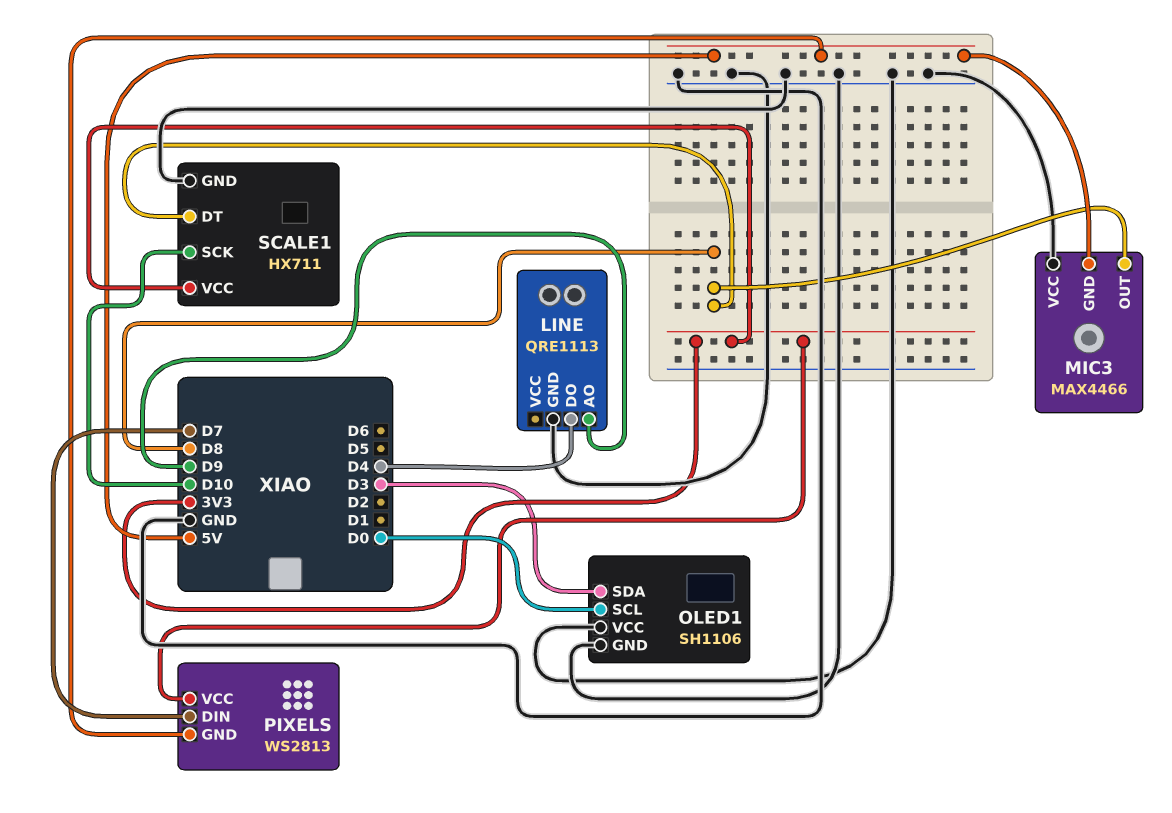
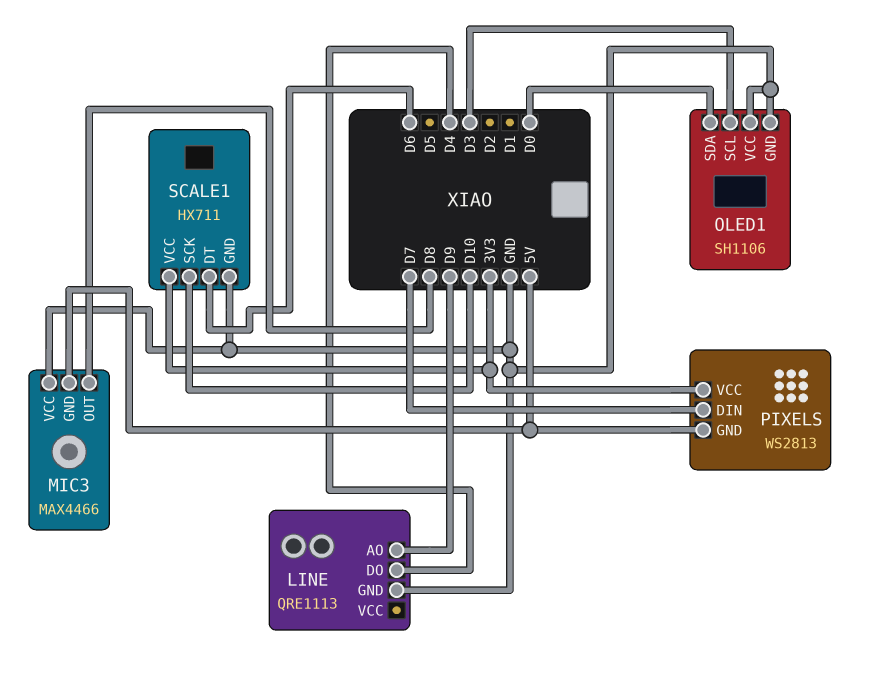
OLED1 pin SCL: D0 -> D3
OLED1 pin SDA: D3 -> D0
SCALE1 pin DT: D8 -> D6

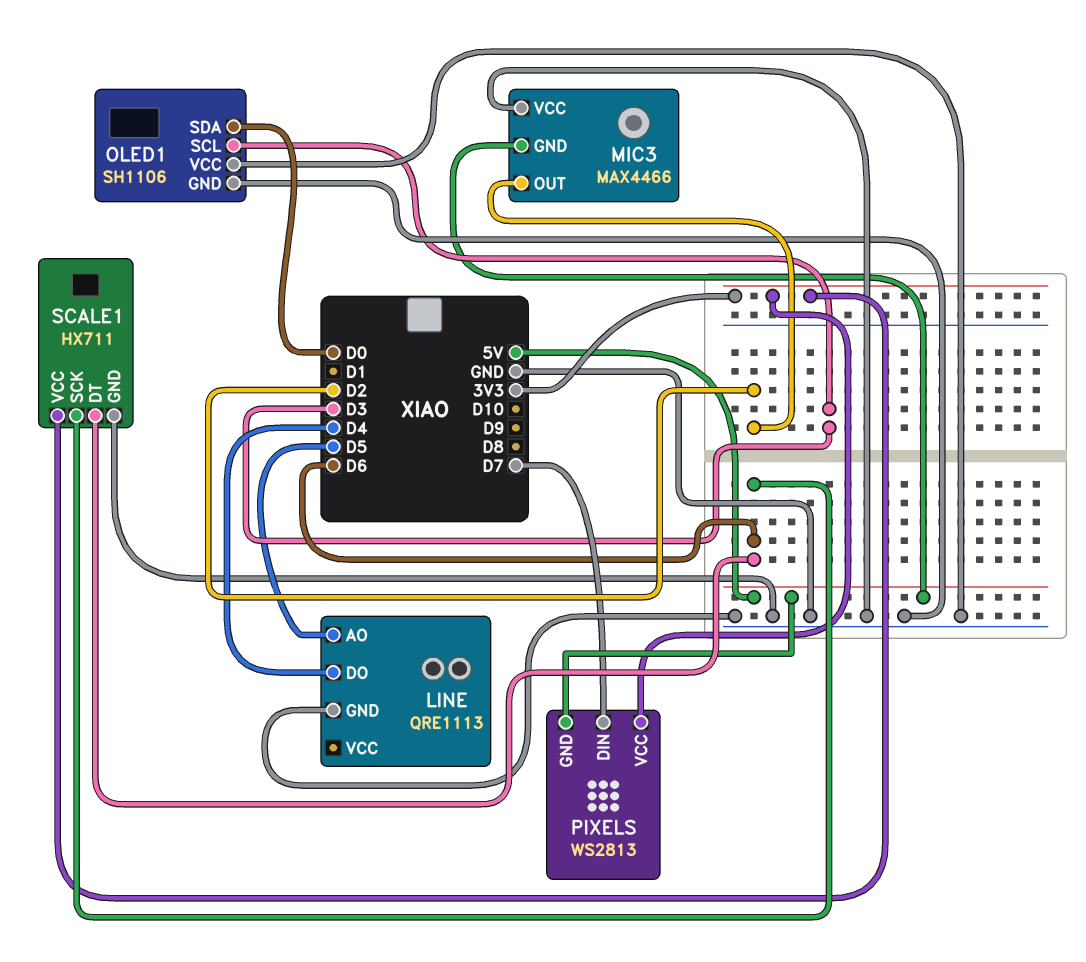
LINE pin AO: D9 -> D5
MIC3 pin OUT: D8 -> D2
SCALE1 pin SCK: D10 -> D6

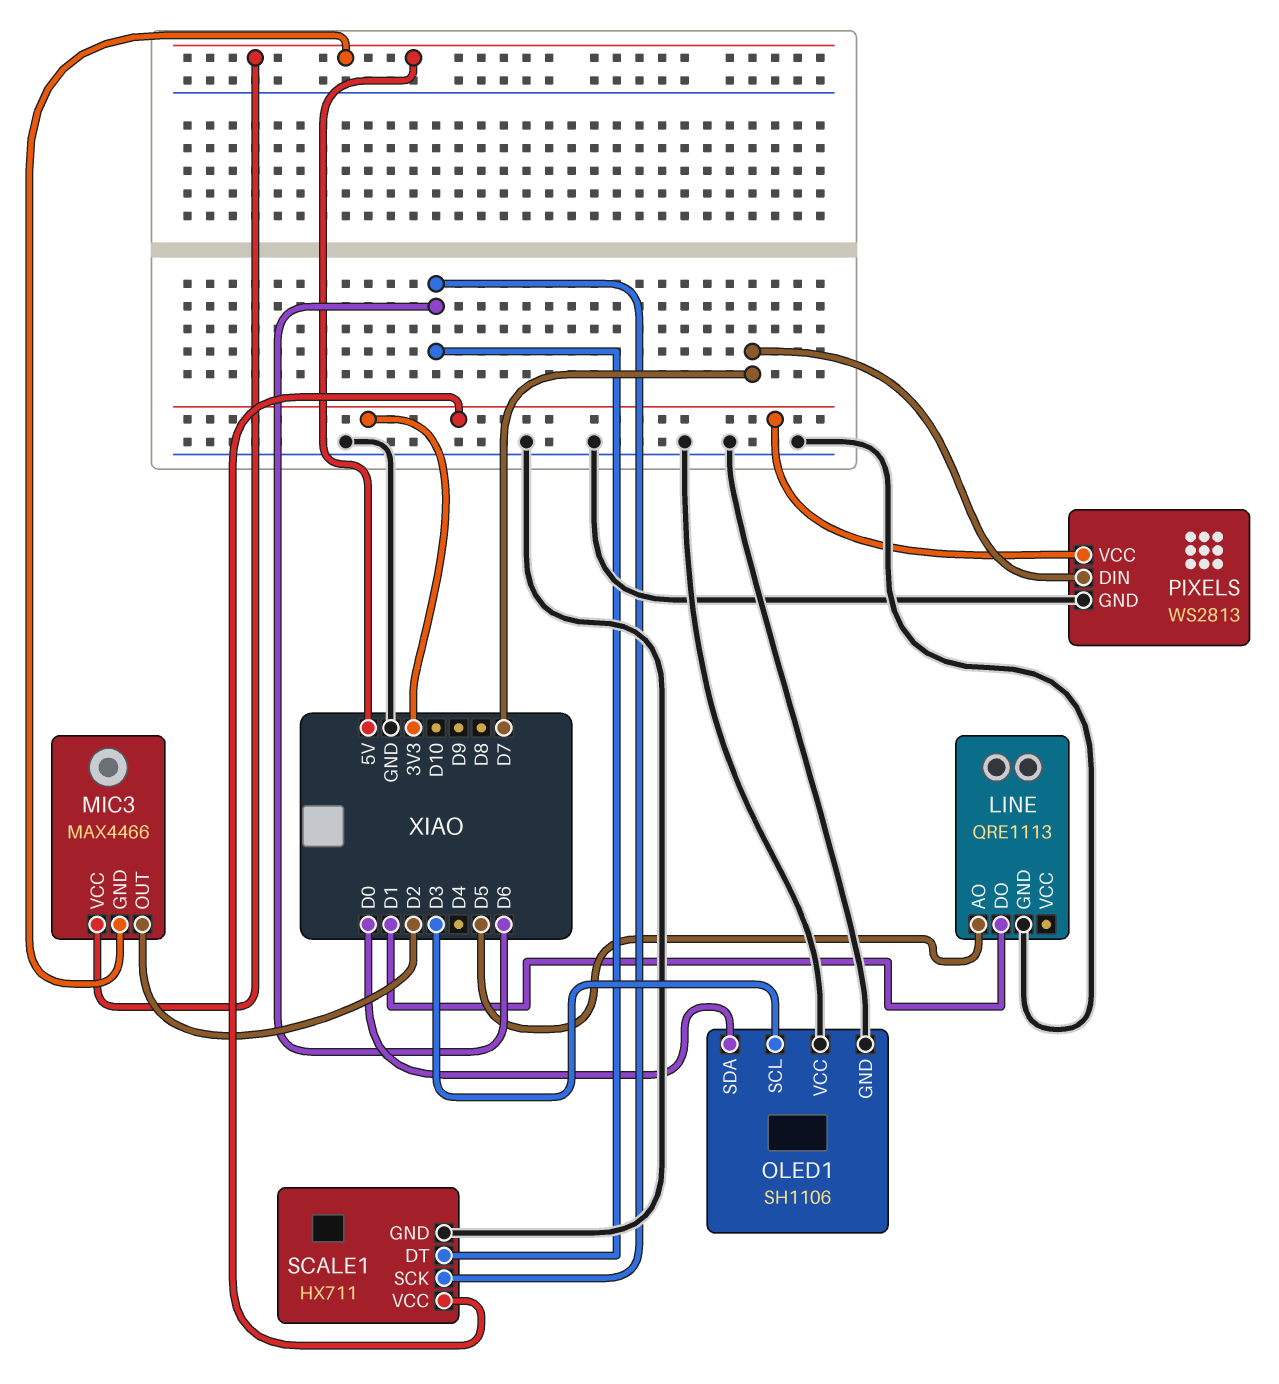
LINE pin DO: D4 -> D1
MIC3 pin VCC: GND -> 5V
PIXELS pin GND: 5V -> GND

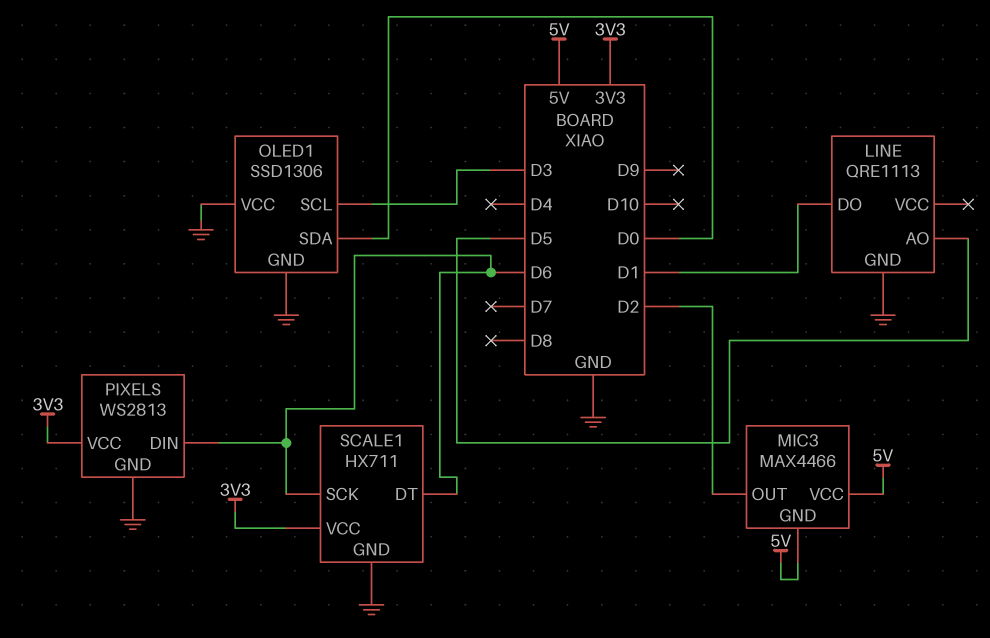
OLED1: SH1106 -> SSD1306
PIXELS pin DIN: D7 -> D6

